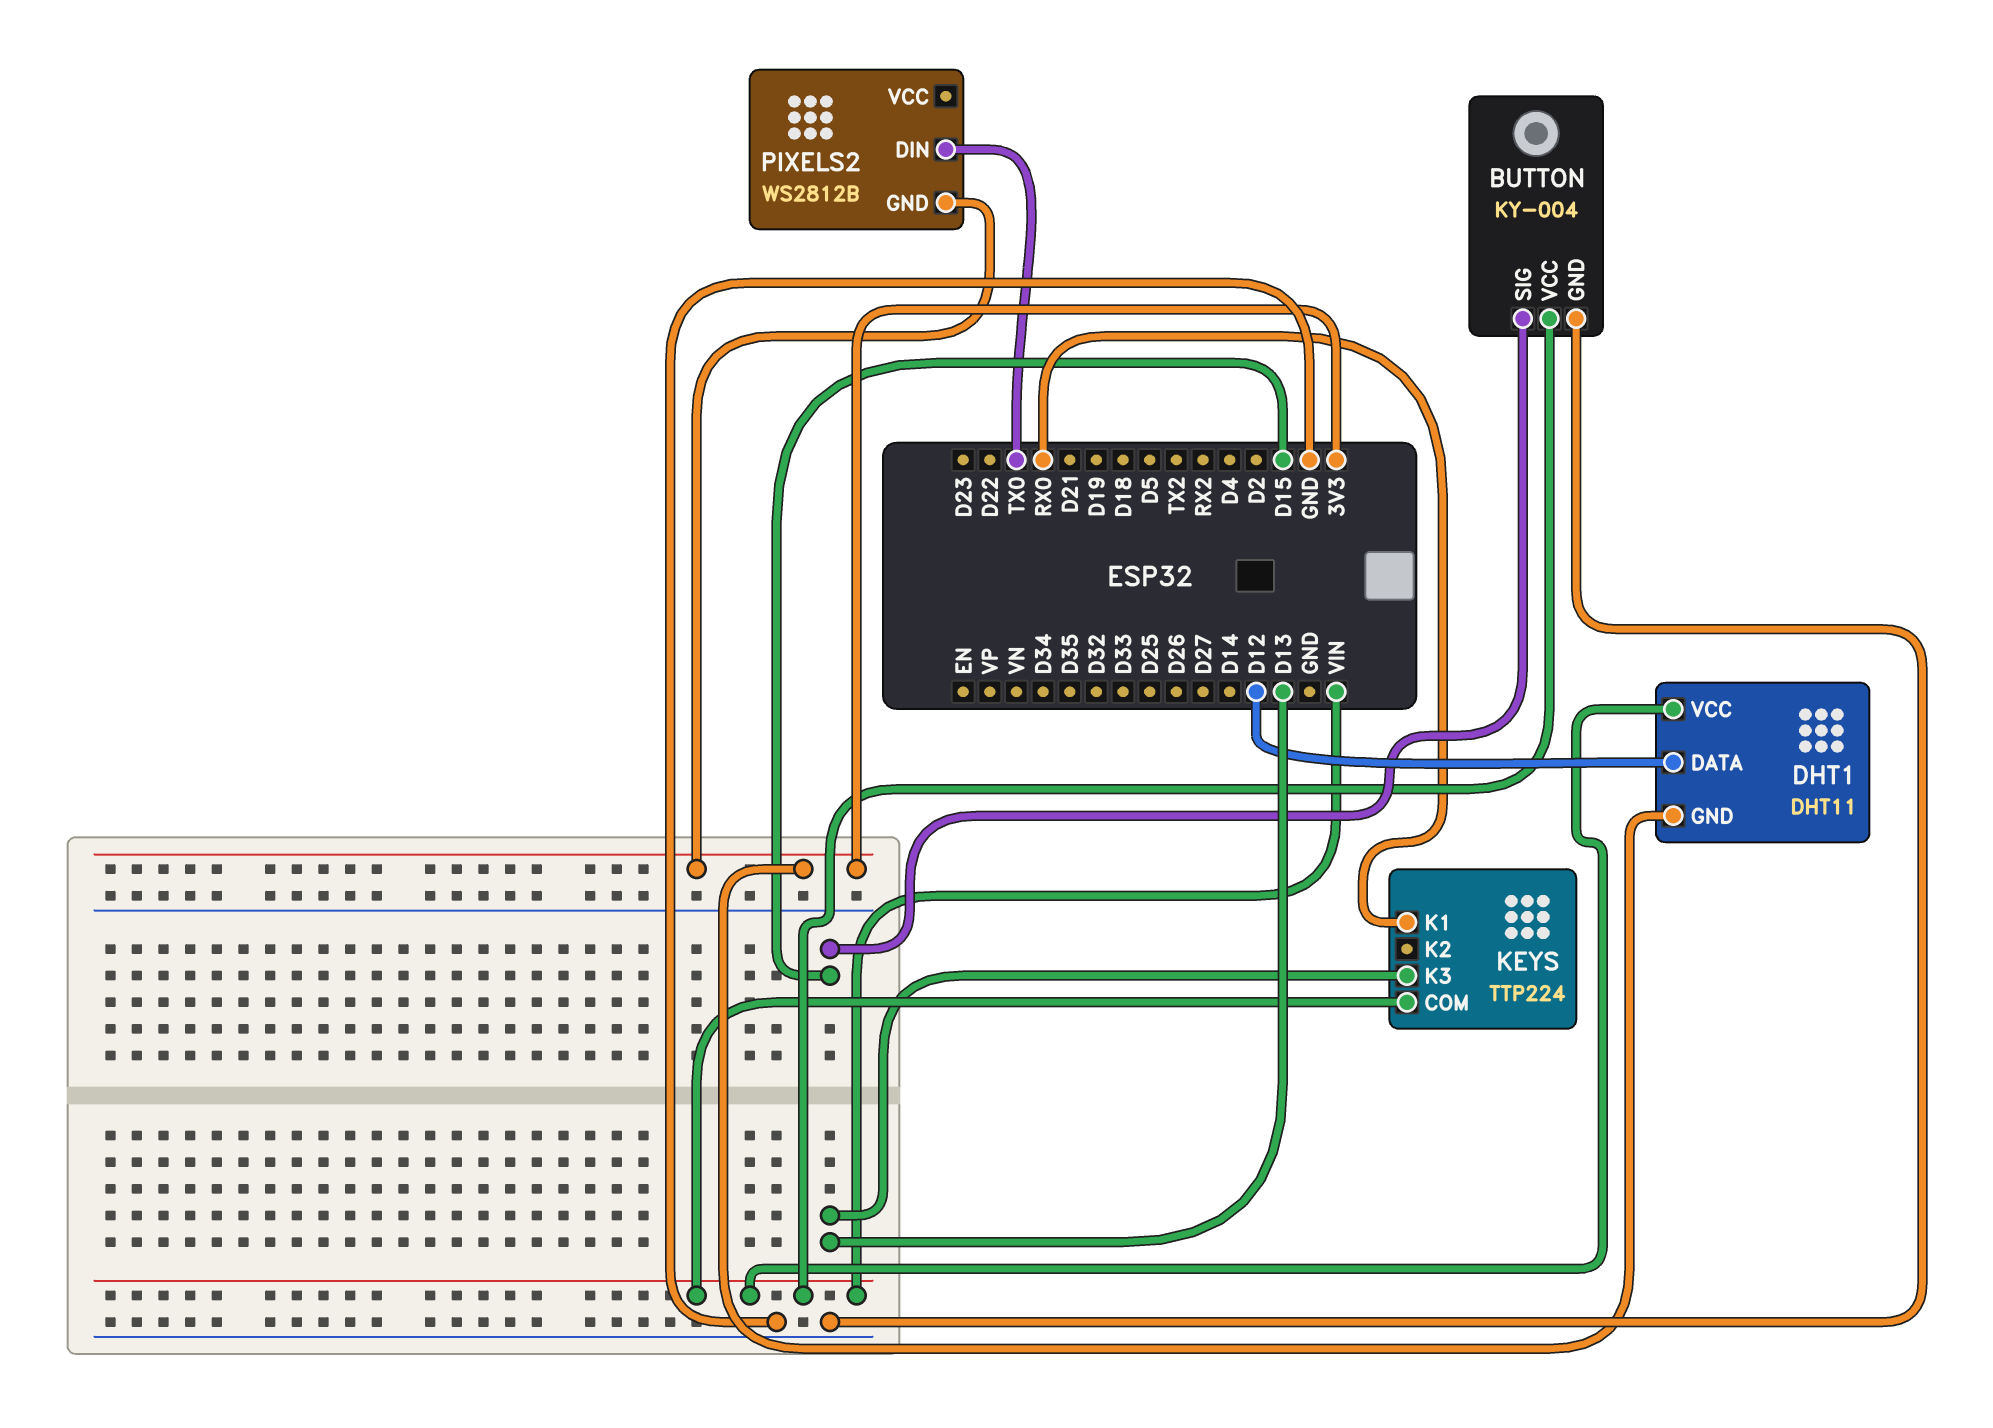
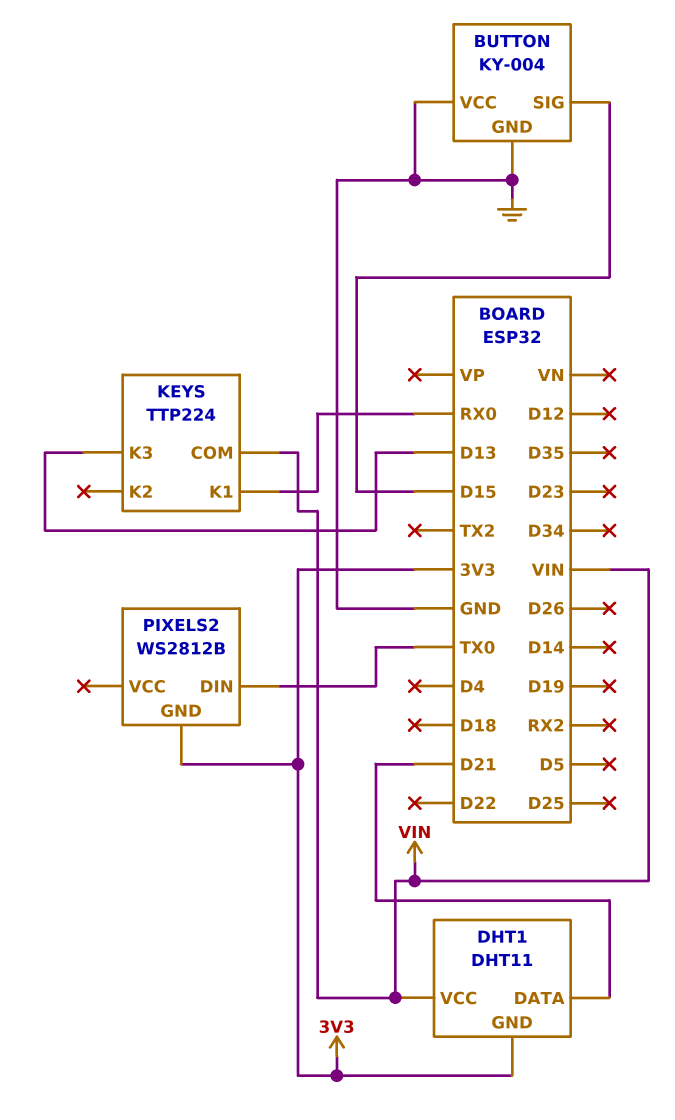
BUTTON pin VCC: VIN -> GND
DHT1 pin DATA: D12 -> D21

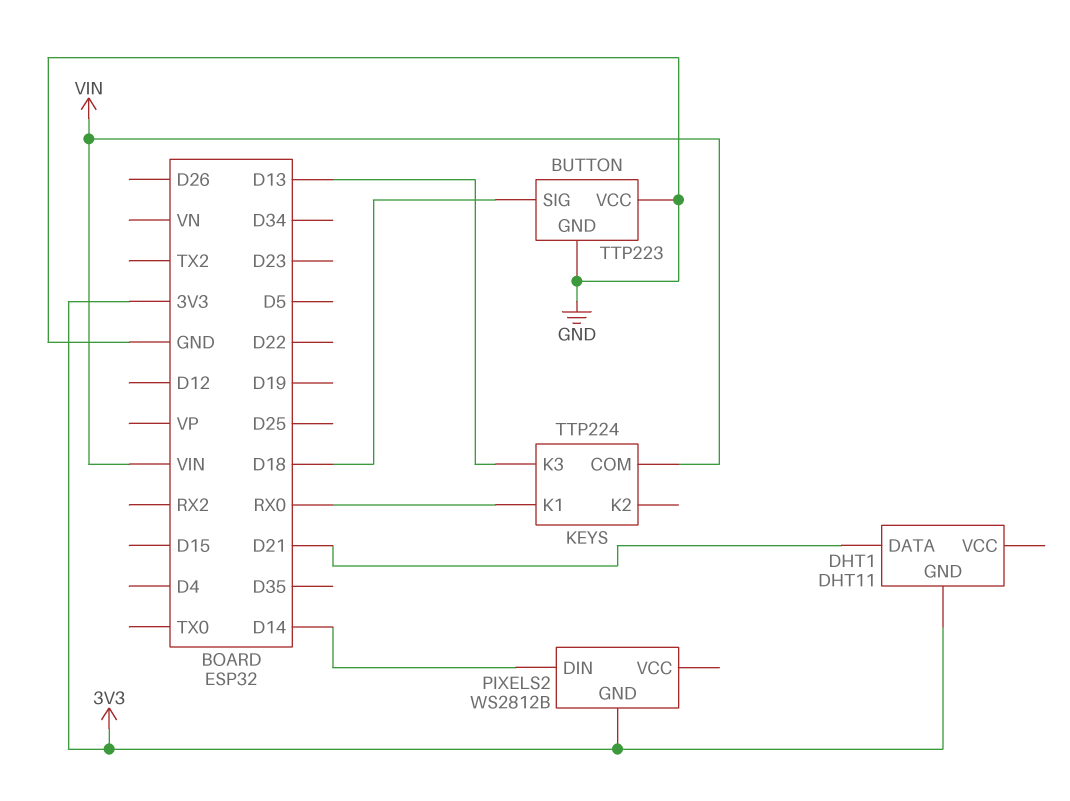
BUTTON: KY-004 -> TTP223
BUTTON pin SIG: D15 -> D18
DHT1 pin VCC: VIN -> none
PIXELS2 pin DIN: TX0 -> D14

